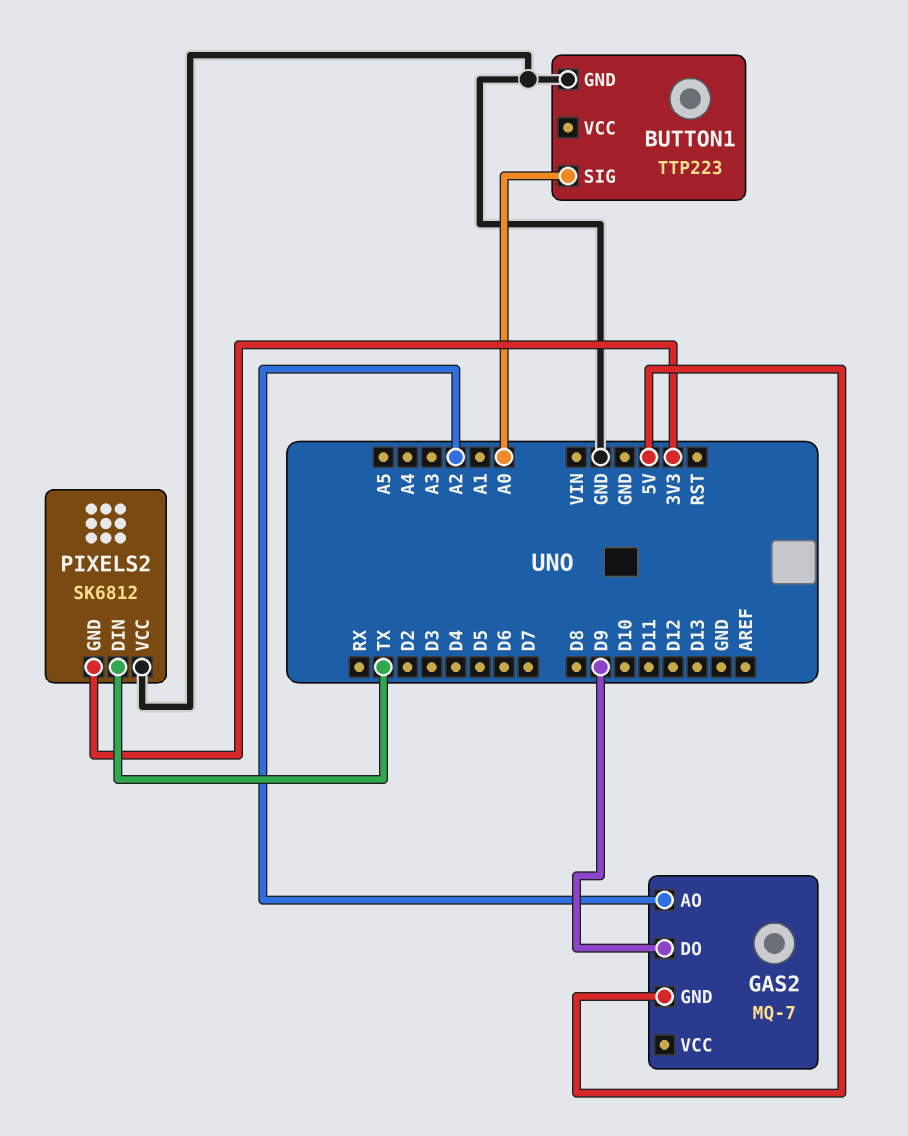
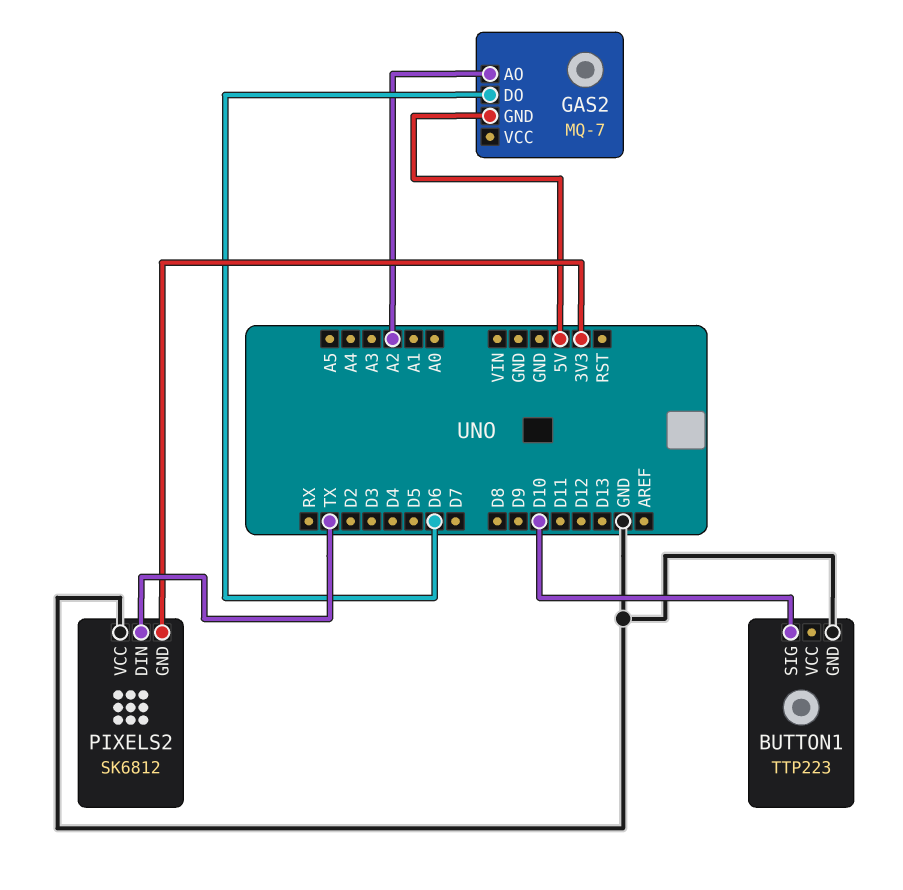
BUTTON1 pin SIG: A0 -> D10
GAS2 pin DO: D9 -> D6

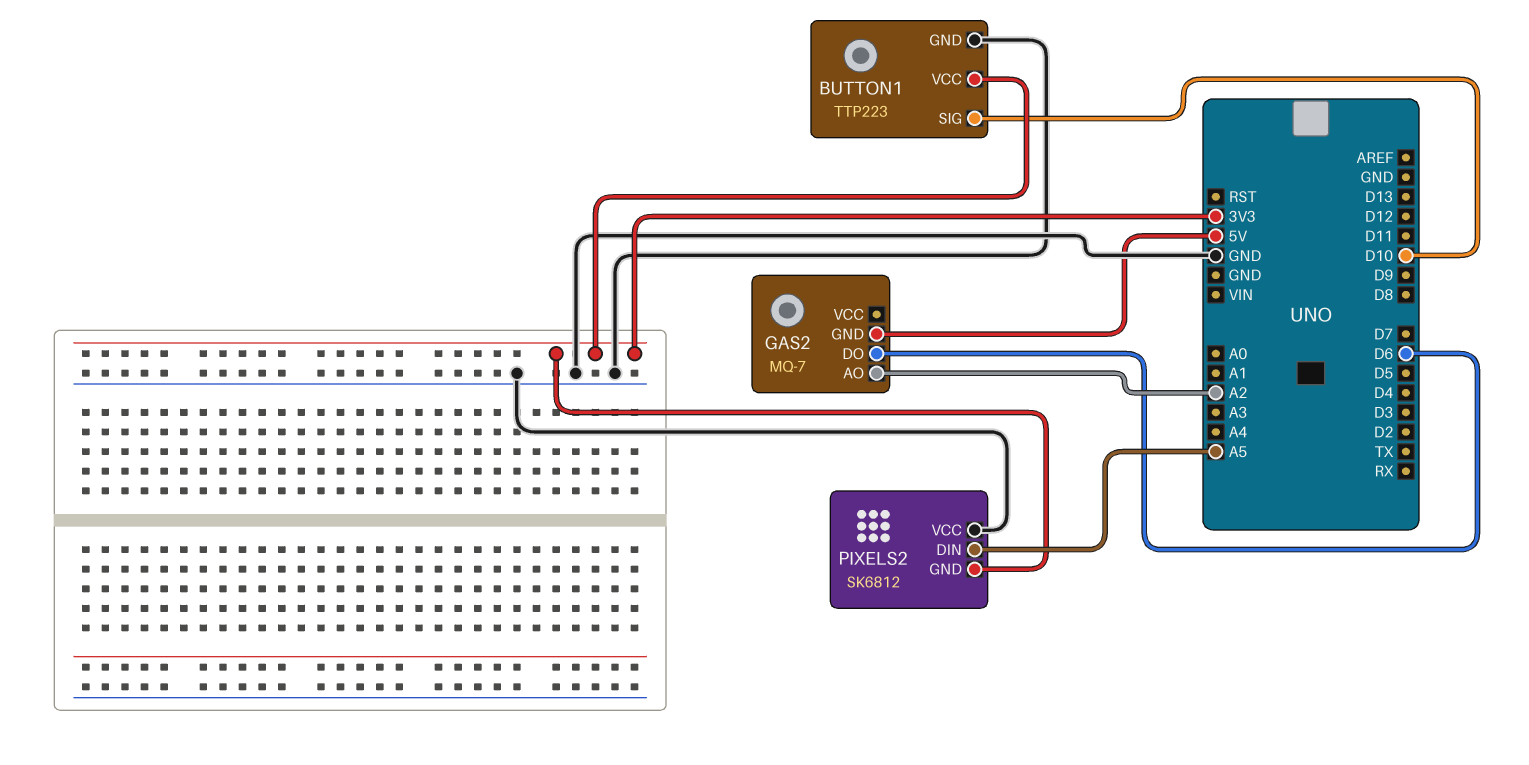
BUTTON1 pin VCC: none -> 3V3
PIXELS2 pin DIN: TX -> A5

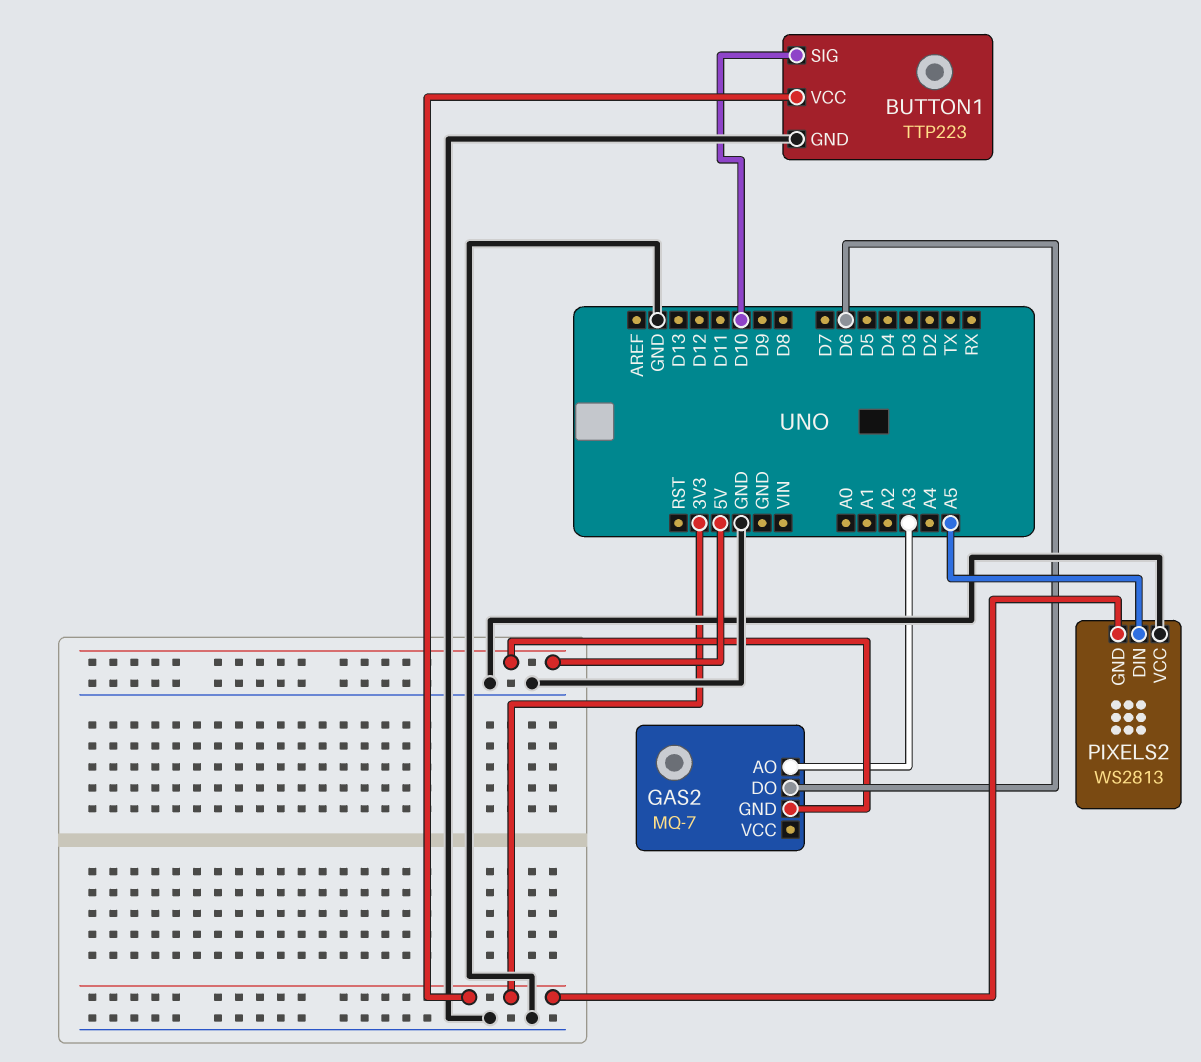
GAS2 pin AO: A2 -> A3
PIXELS2: SK6812 -> WS2813

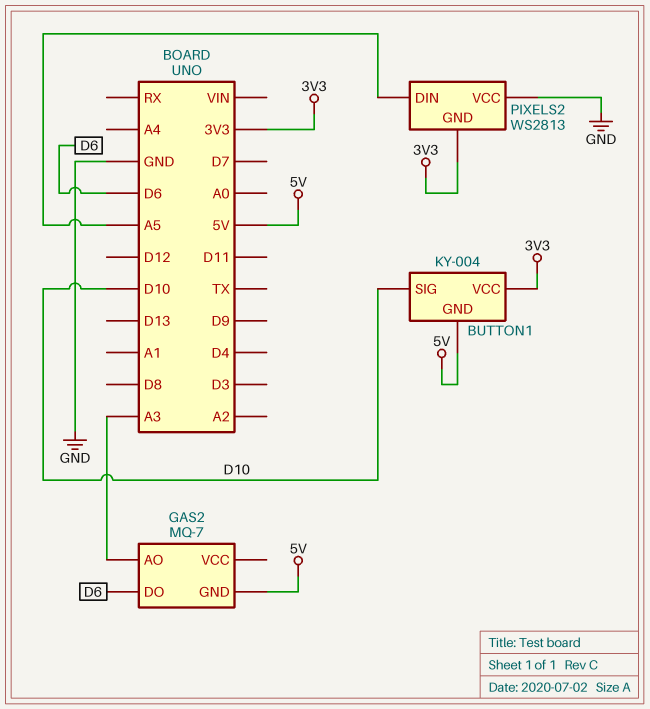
BUTTON1: TTP223 -> KY-004
BUTTON1 pin GND: GND -> 5V

